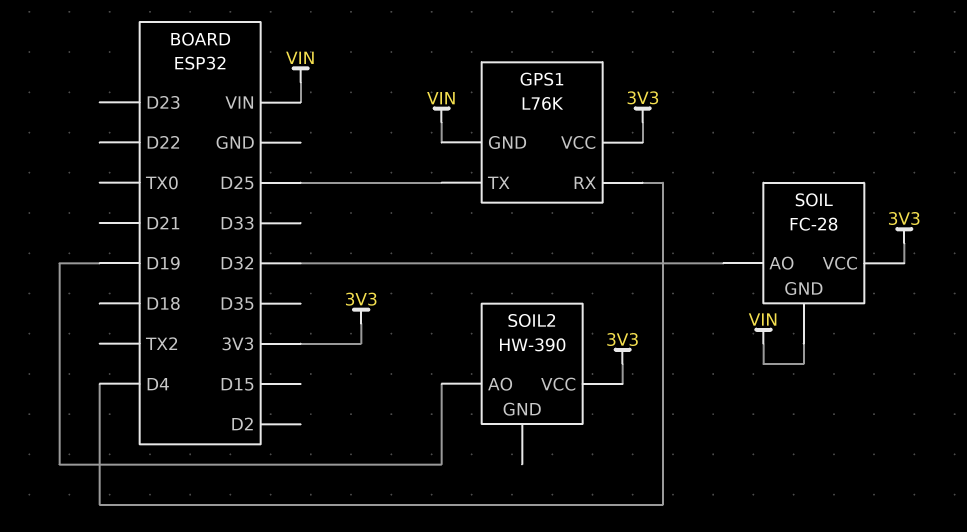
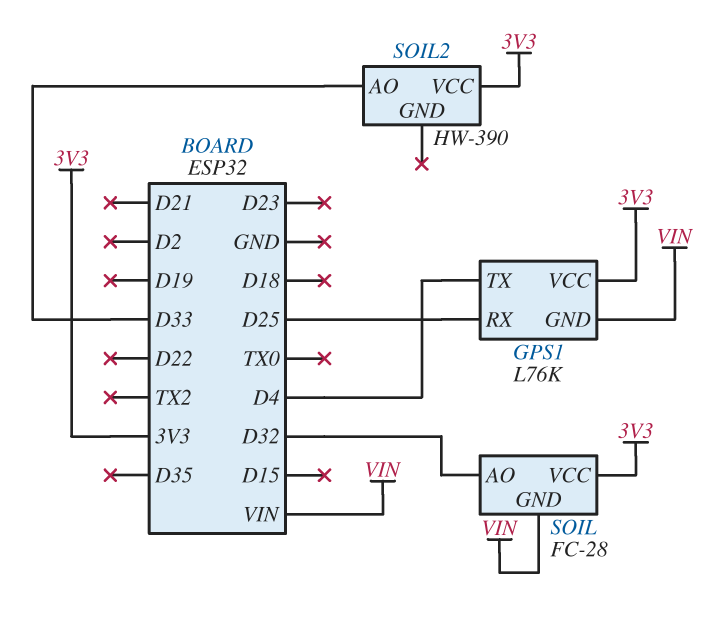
GPS1 pin RX: D4 -> D25
GPS1 pin TX: D25 -> D4
SOIL2 pin AO: D19 -> D33

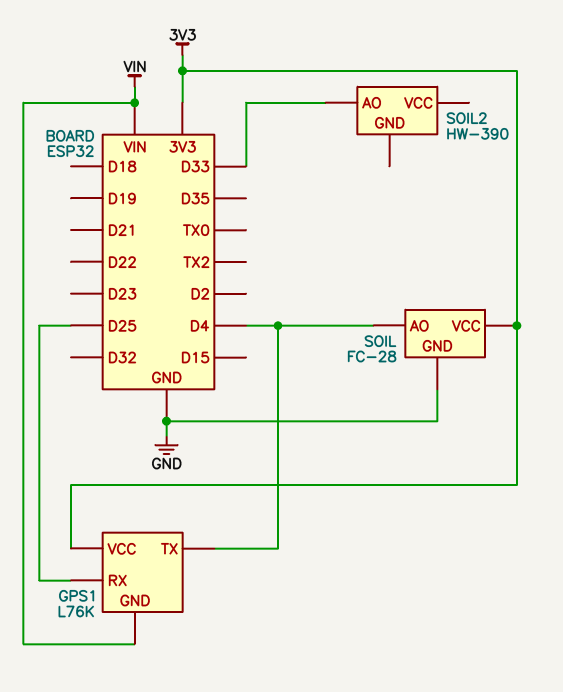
SOIL pin AO: D32 -> D4
SOIL pin GND: VIN -> GND
SOIL2 pin VCC: 3V3 -> none

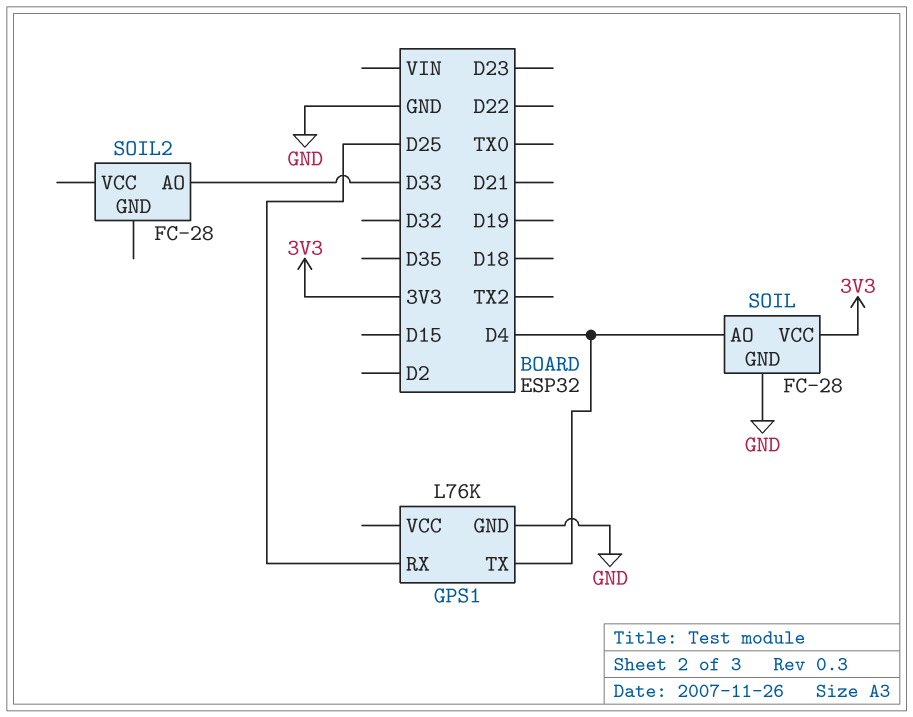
GPS1 pin GND: VIN -> GND
GPS1 pin VCC: 3V3 -> none
SOIL2: HW-390 -> FC-28

